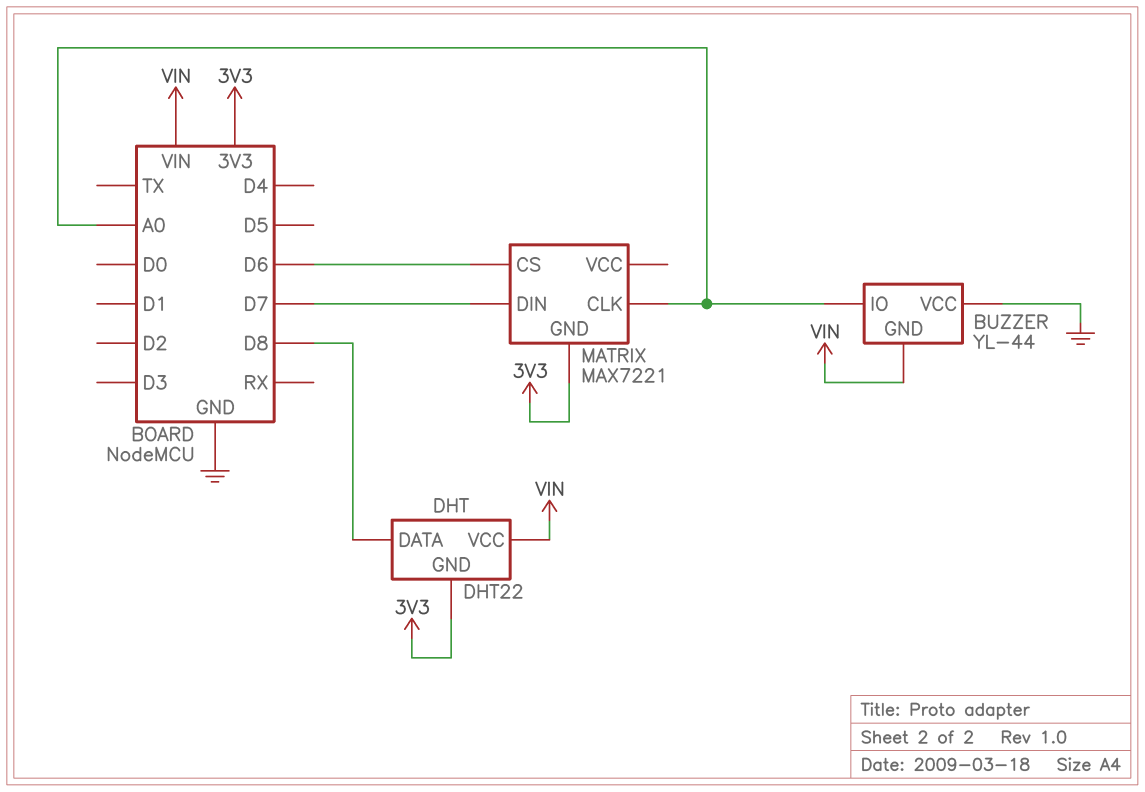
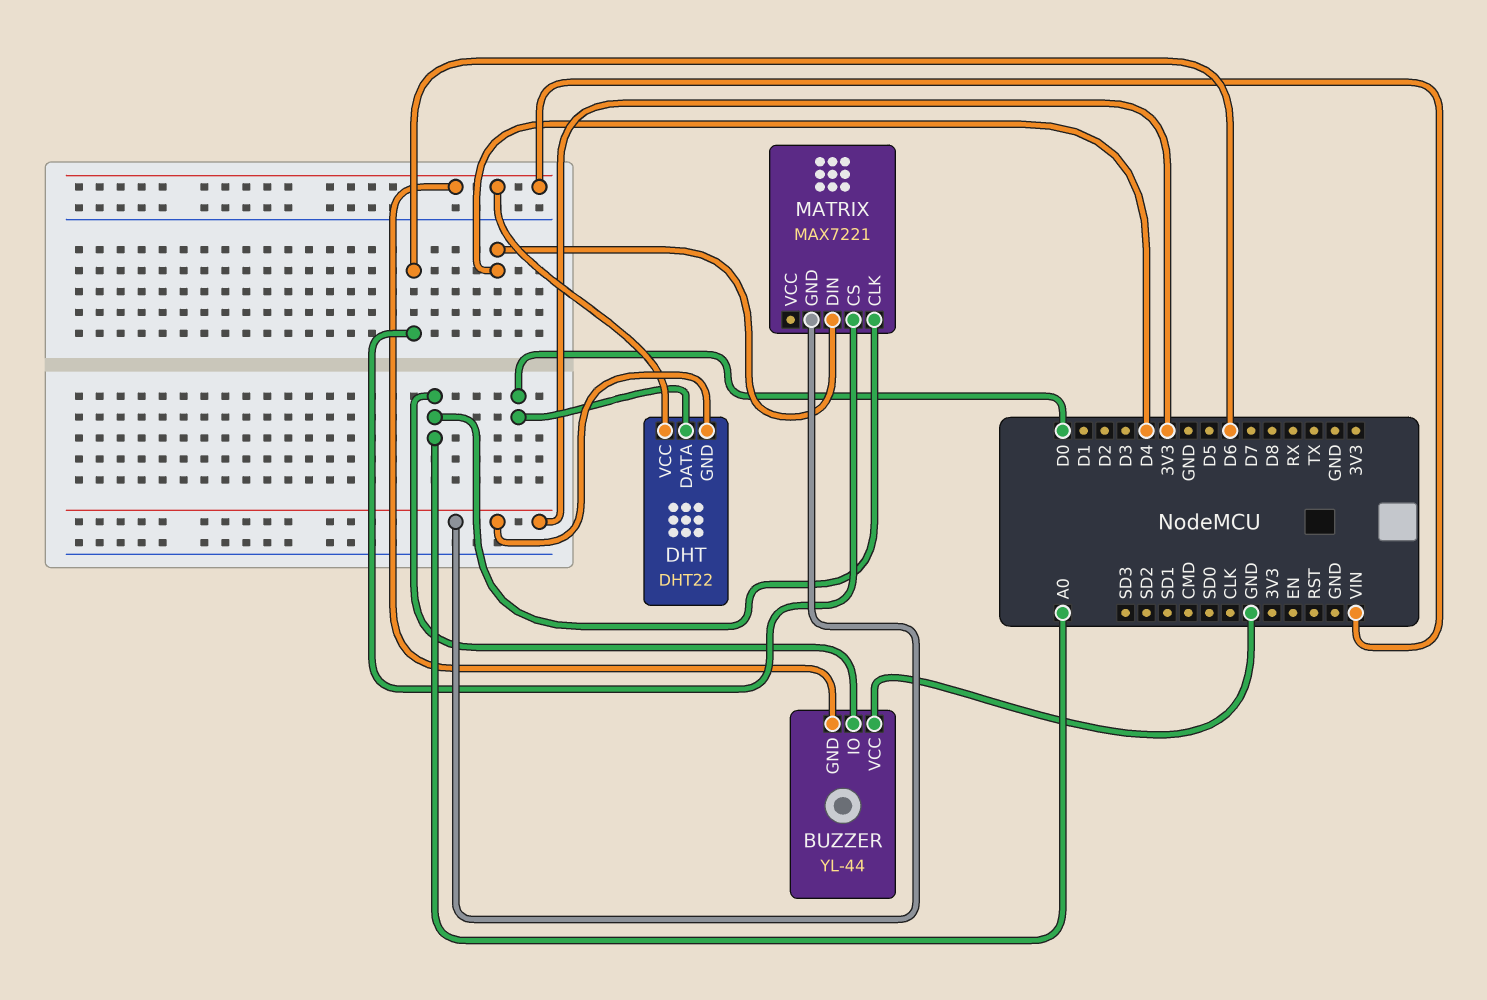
DHT pin DATA: D8 -> D0
MATRIX pin DIN: D7 -> D4

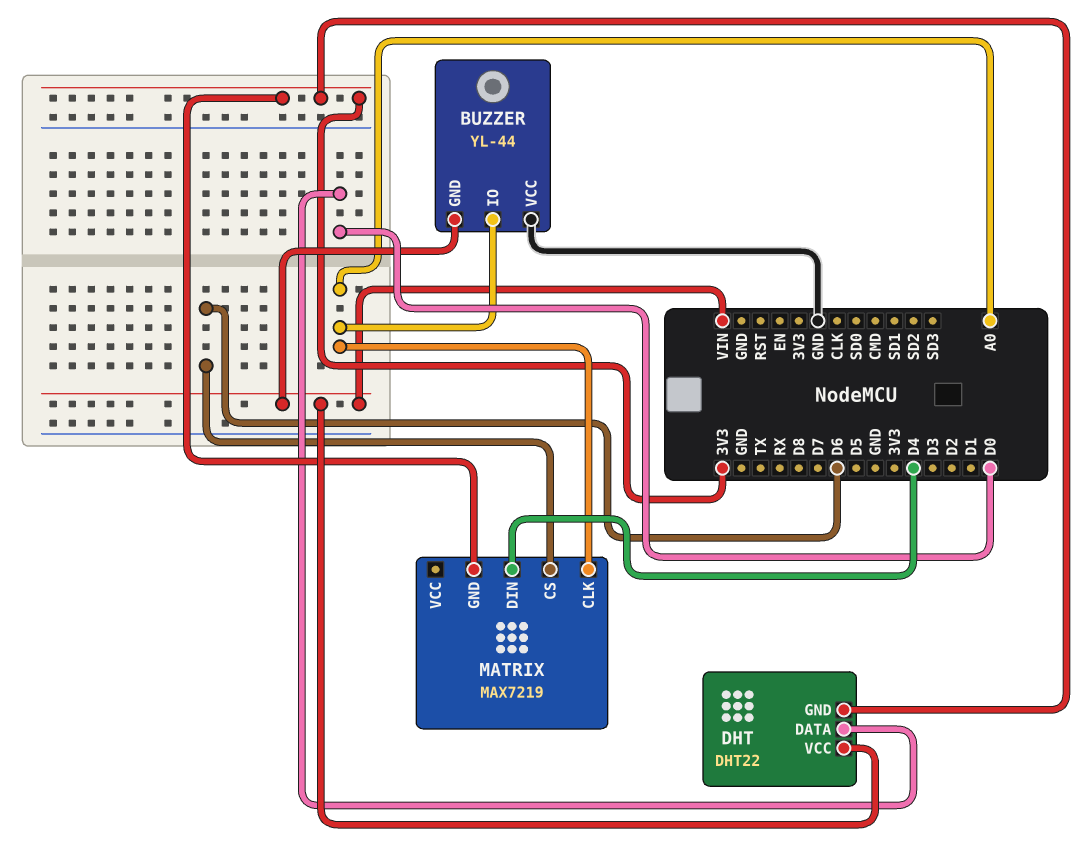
MATRIX: MAX7221 -> MAX7219

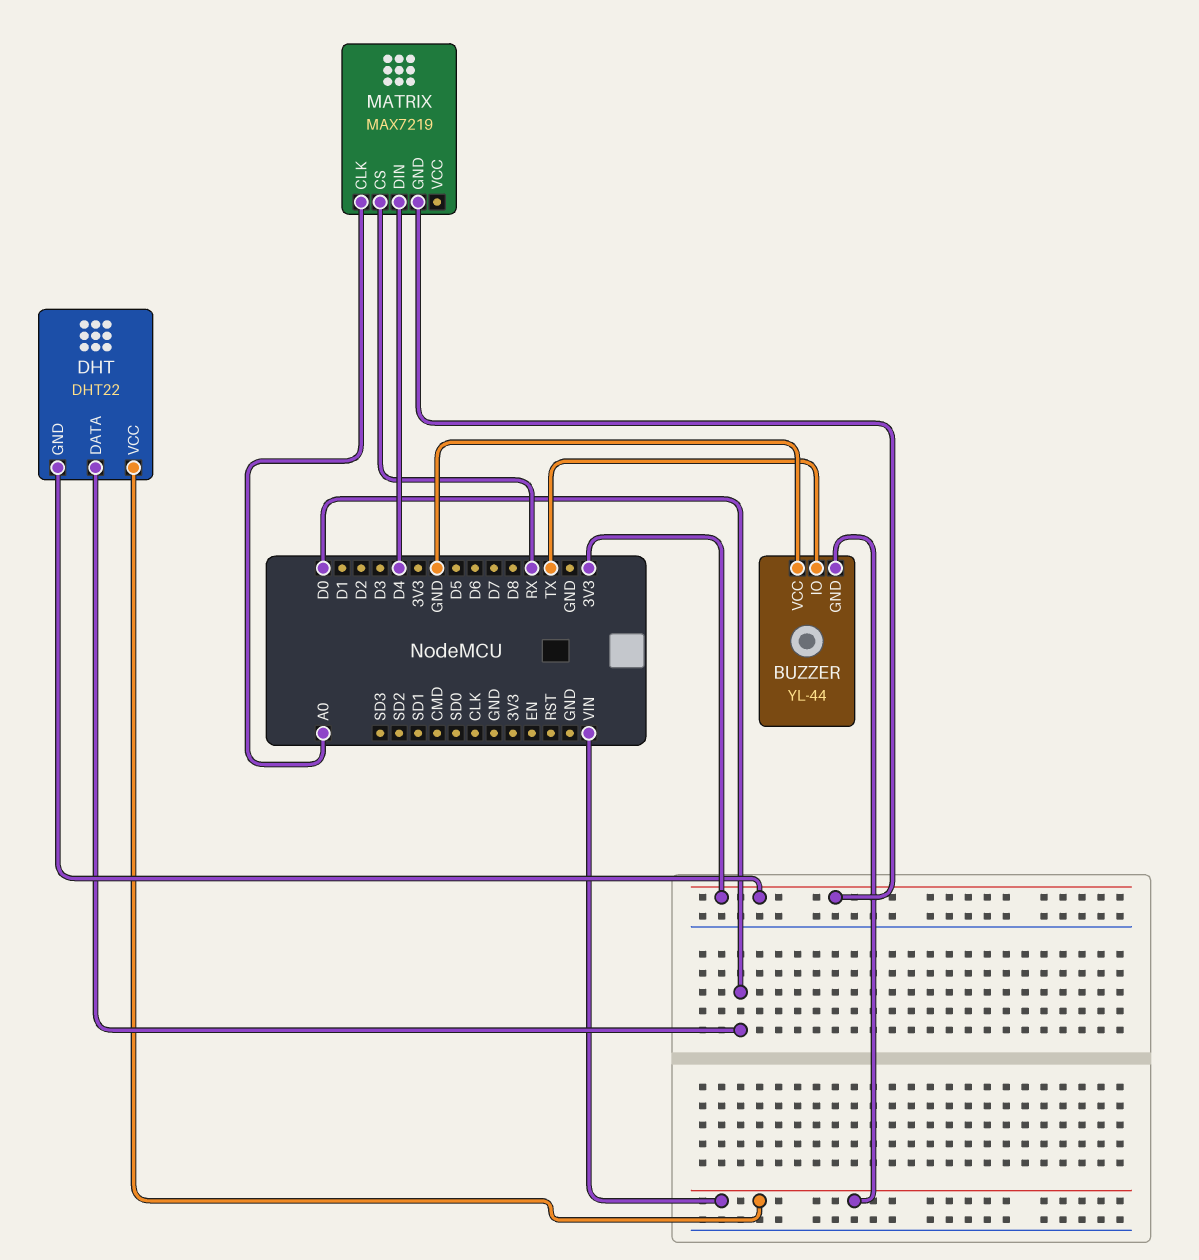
BUZZER pin IO: A0 -> TX
MATRIX pin CS: D6 -> RX

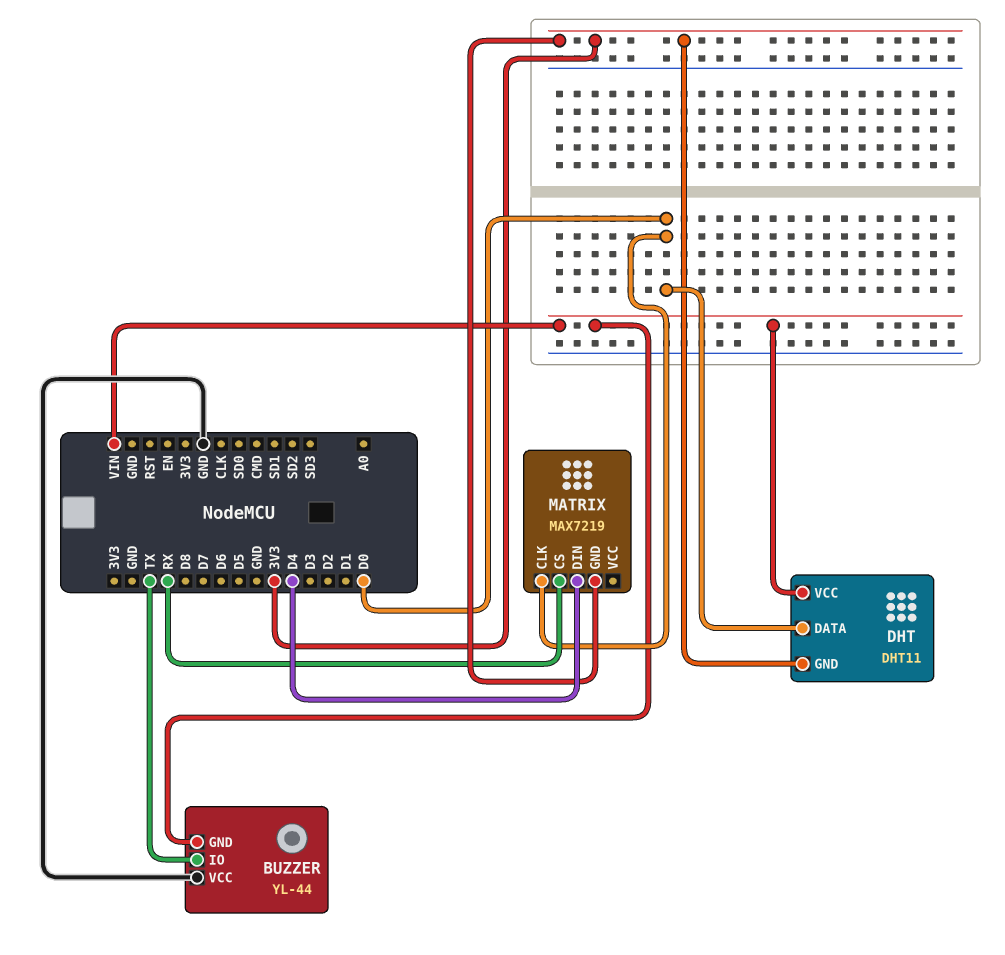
DHT: DHT22 -> DHT11
MATRIX pin CLK: A0 -> D0

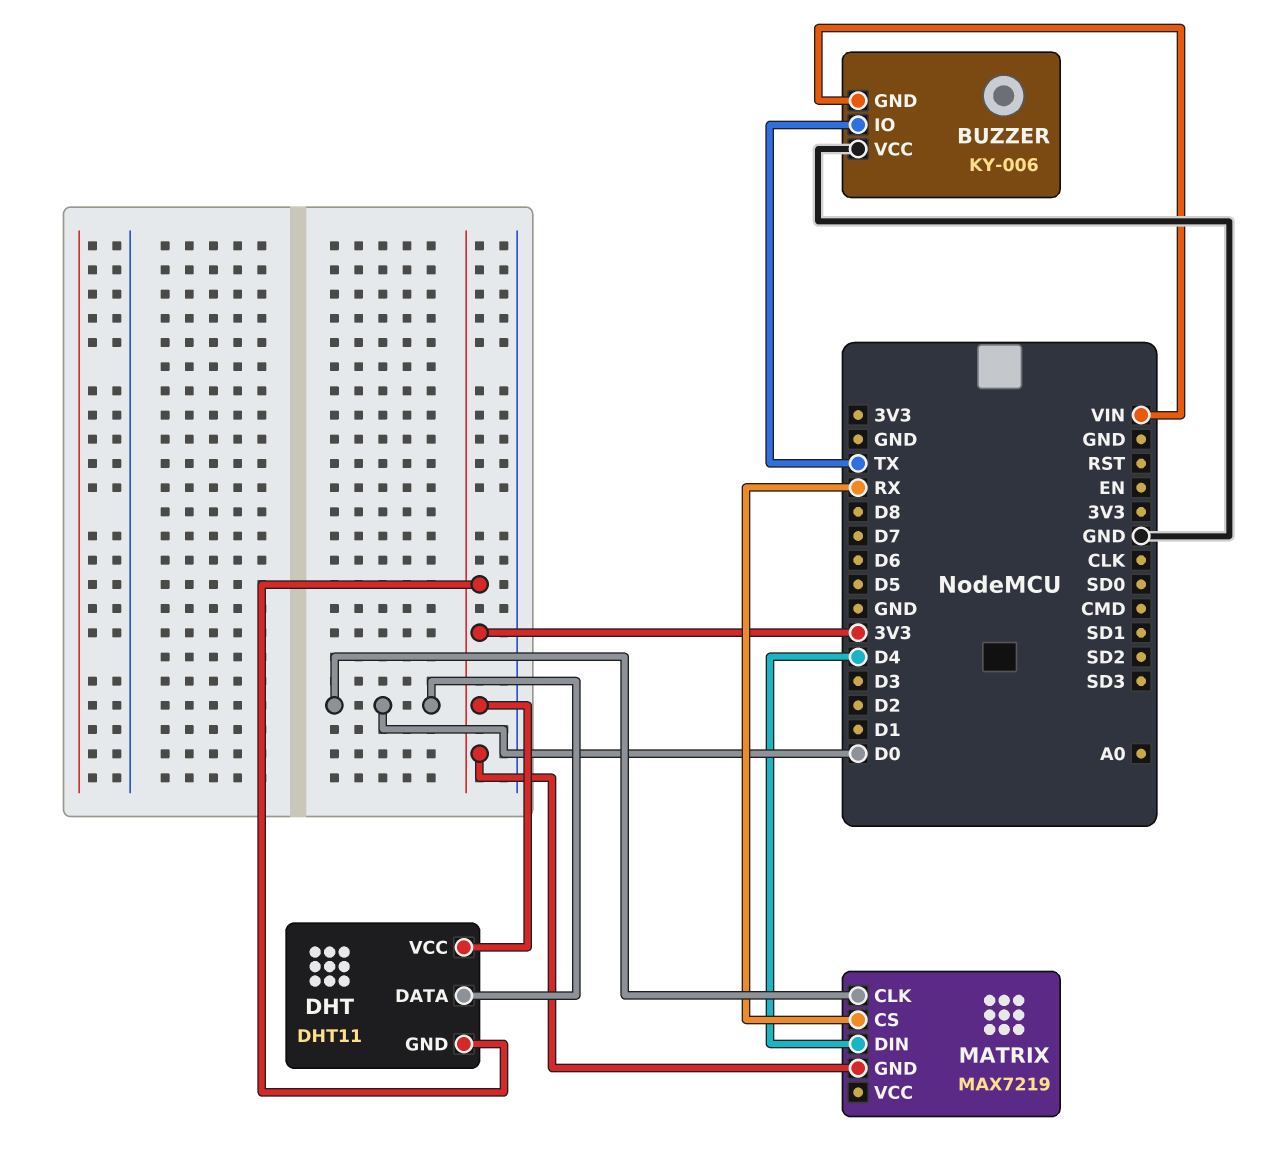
BUZZER: YL-44 -> KY-006
DHT pin VCC: VIN -> 3V3

